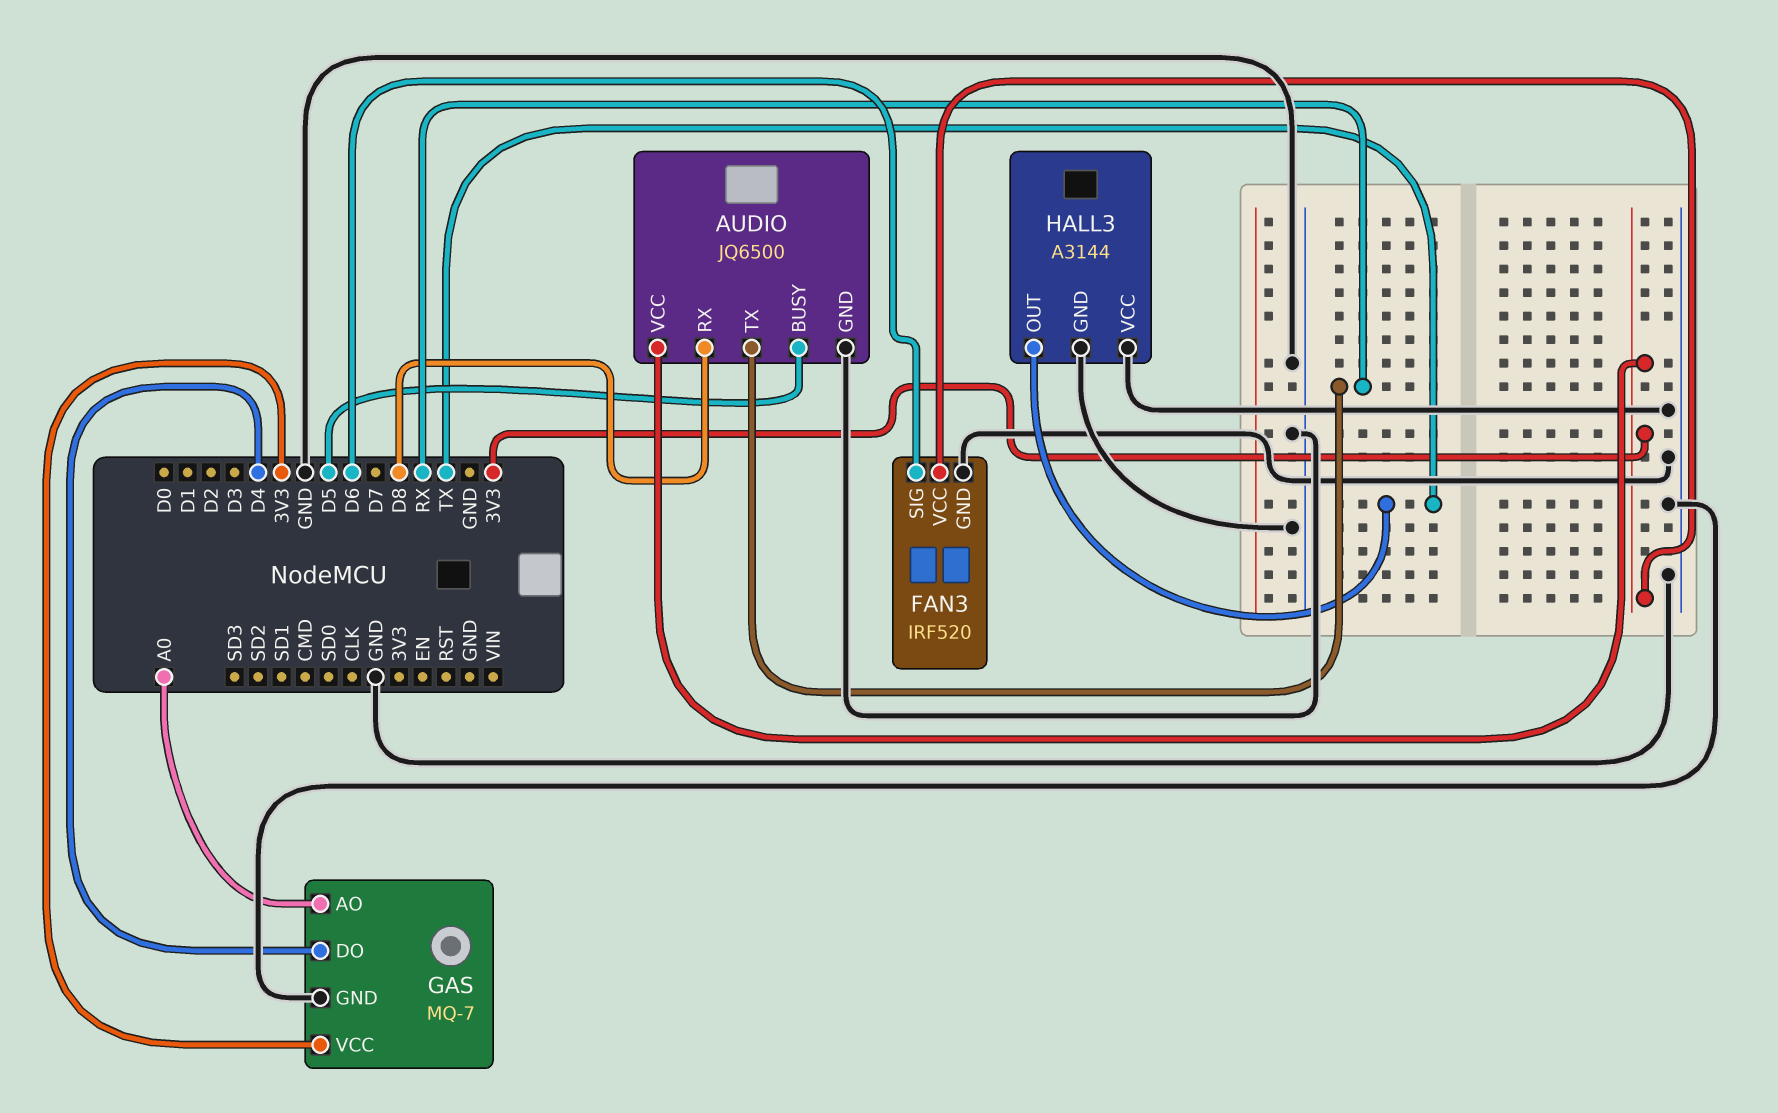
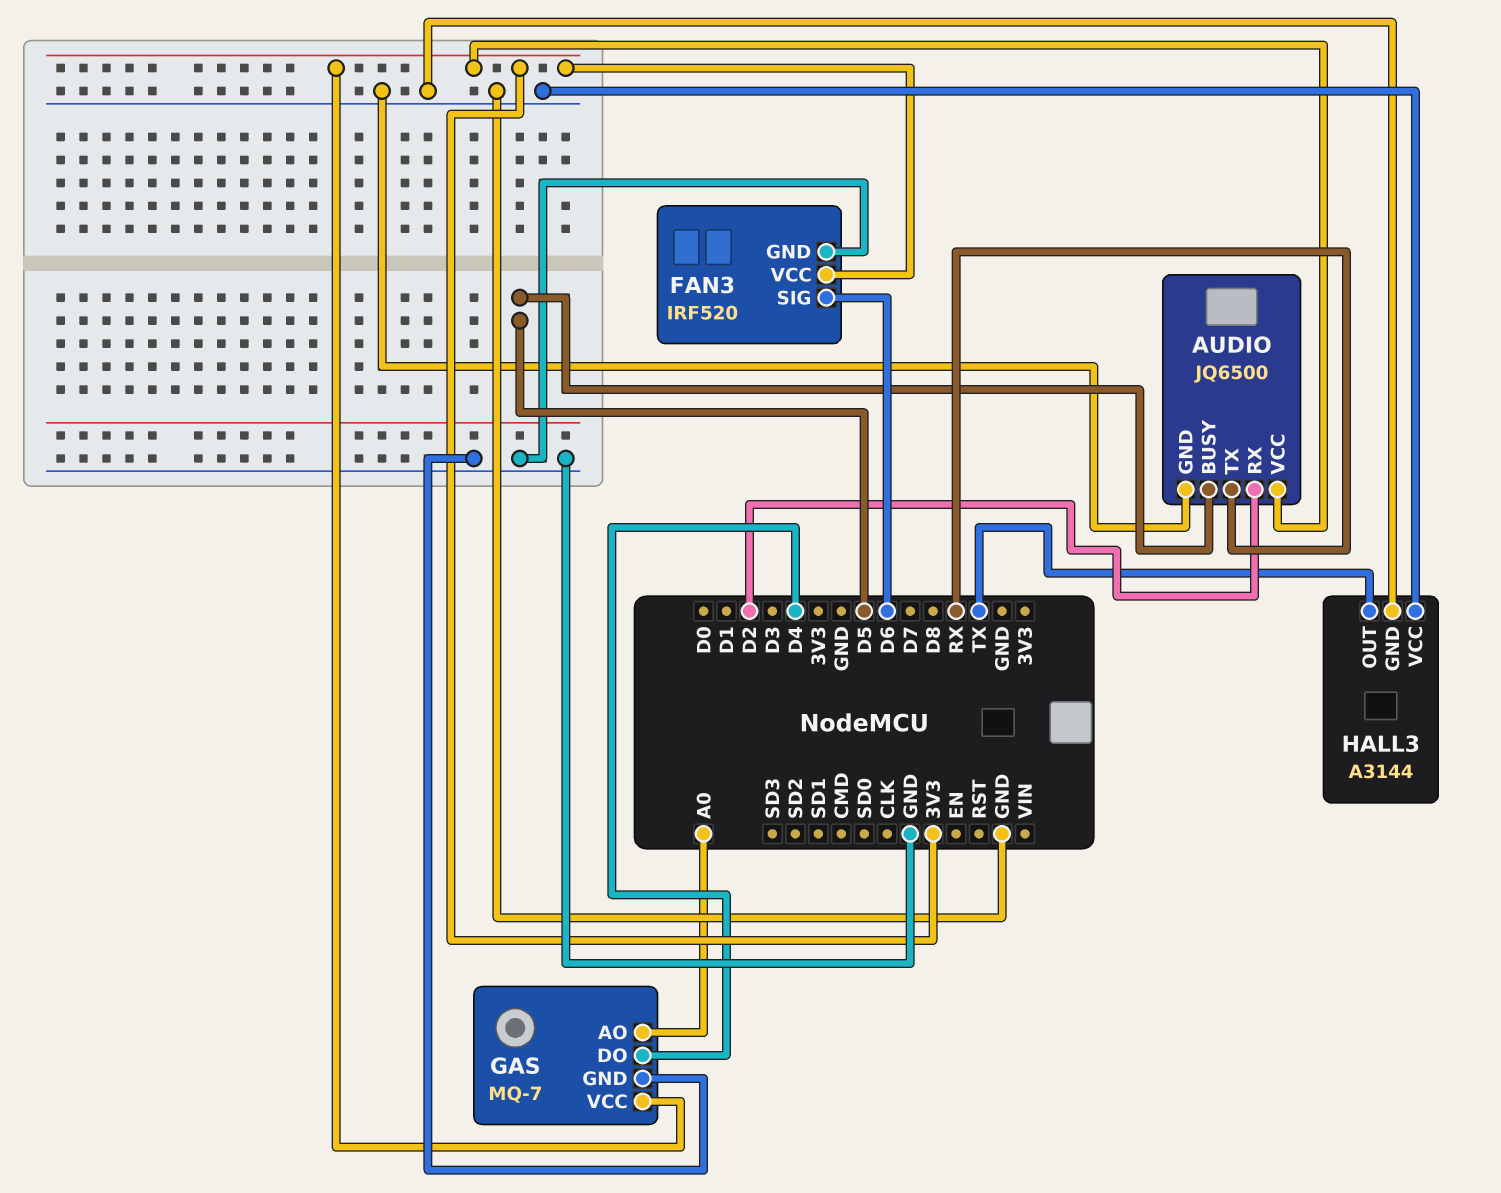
AUDIO pin RX: D8 -> D2

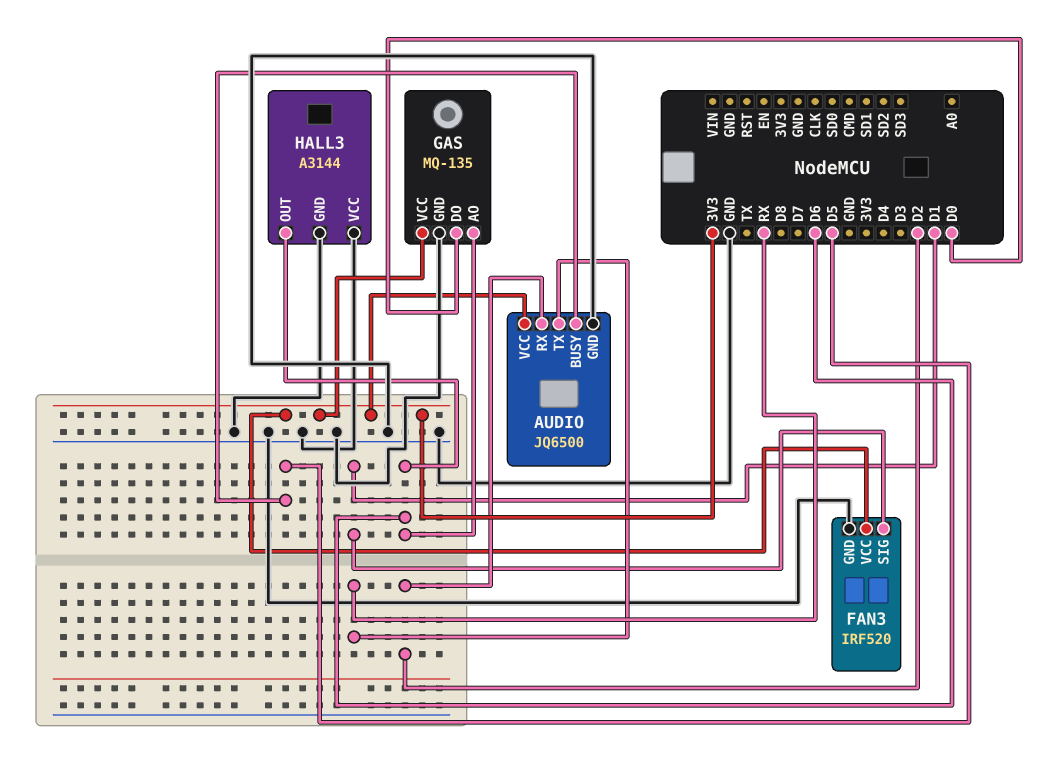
FAN3 pin SIG: D6 -> D1
GAS: MQ-7 -> MQ-135
GAS pin AO: A0 -> D6
GAS pin DO: D4 -> D0
HALL3 pin OUT: TX -> D6

